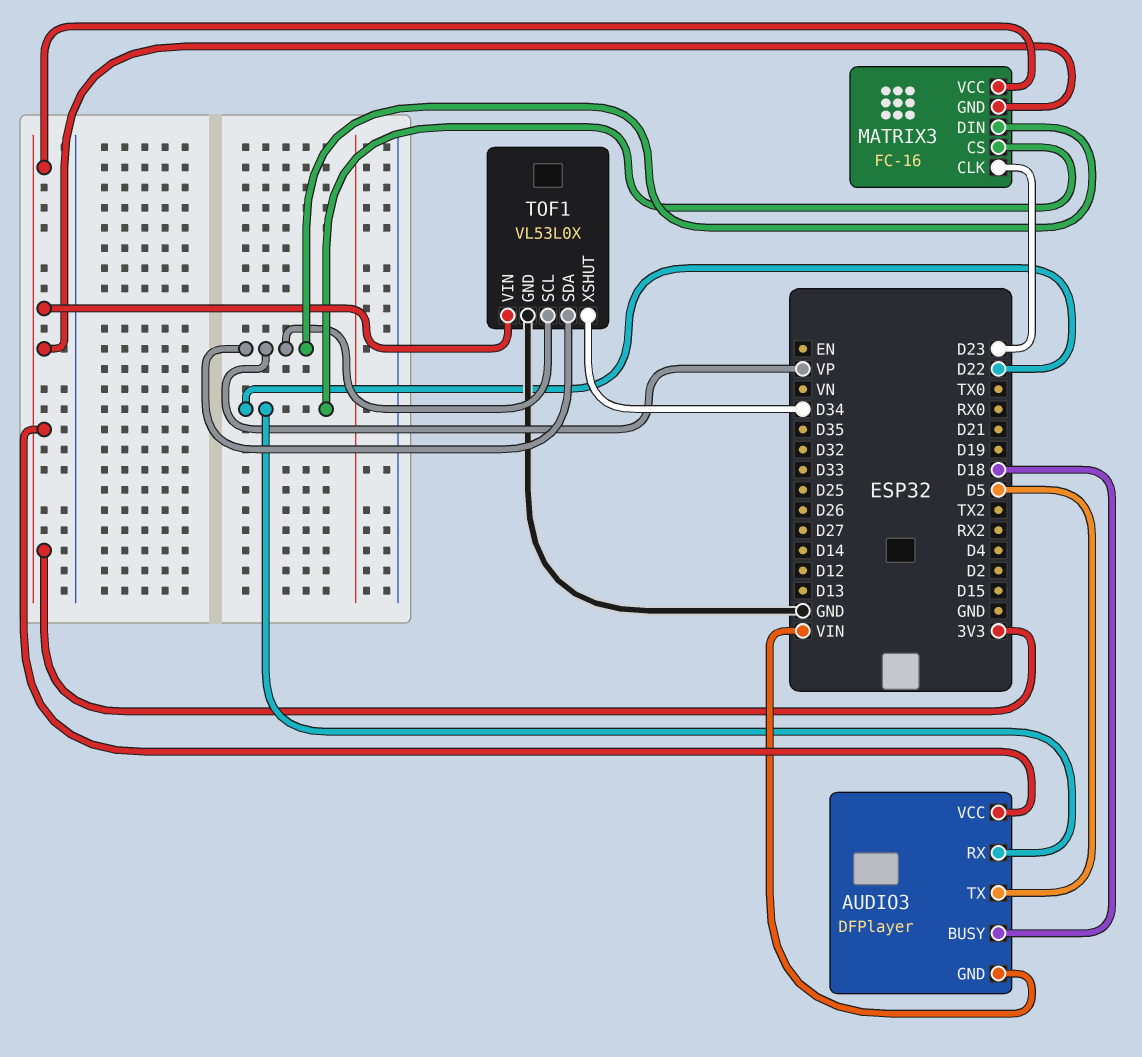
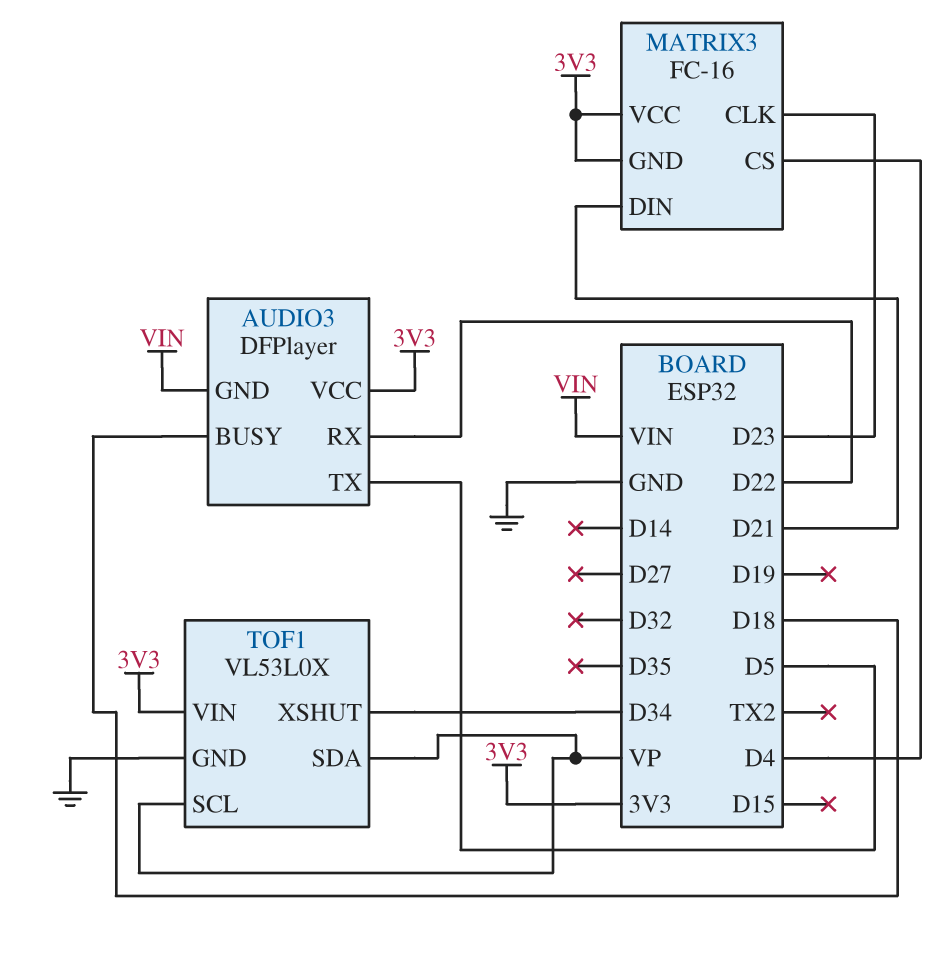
MATRIX3 pin CS: D22 -> D4
MATRIX3 pin DIN: VP -> D21

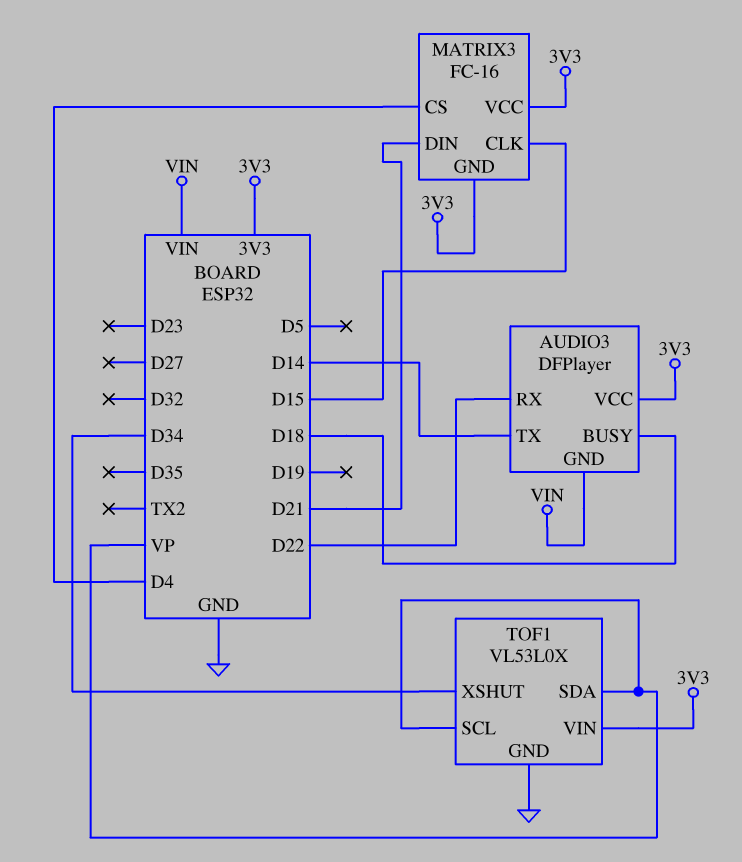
AUDIO3 pin TX: D5 -> D14
MATRIX3 pin CLK: D23 -> D15

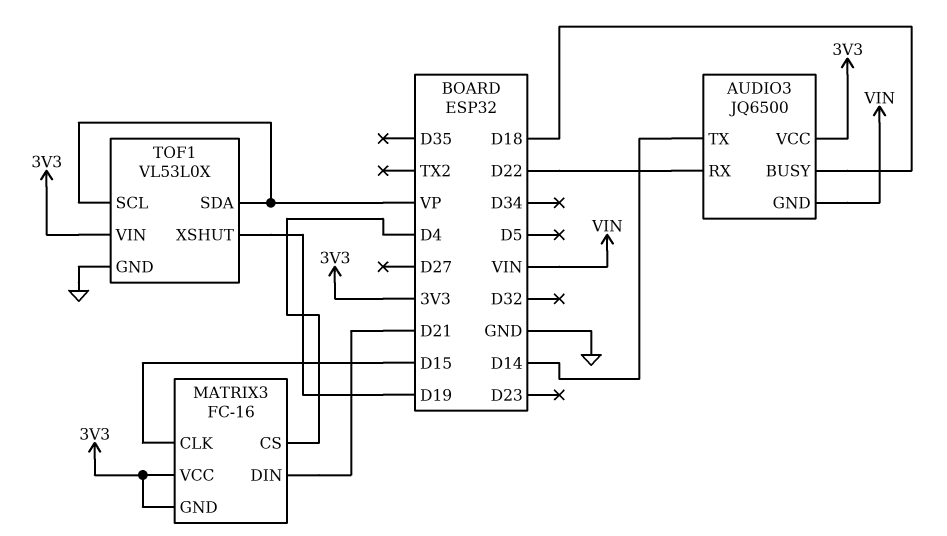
AUDIO3: DFPlayer -> JQ6500
TOF1 pin XSHUT: D34 -> D19

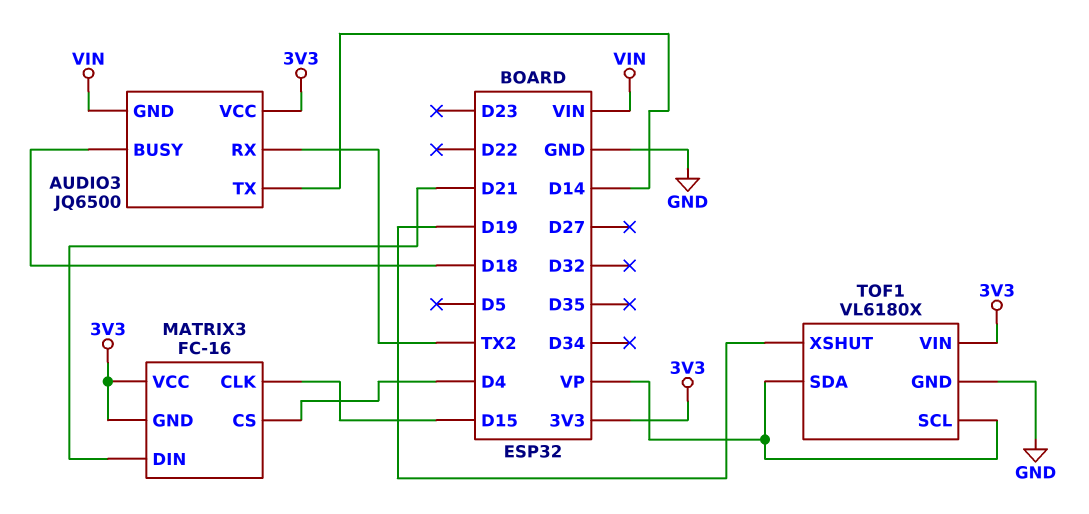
AUDIO3 pin RX: D22 -> TX2
TOF1: VL53L0X -> VL6180X

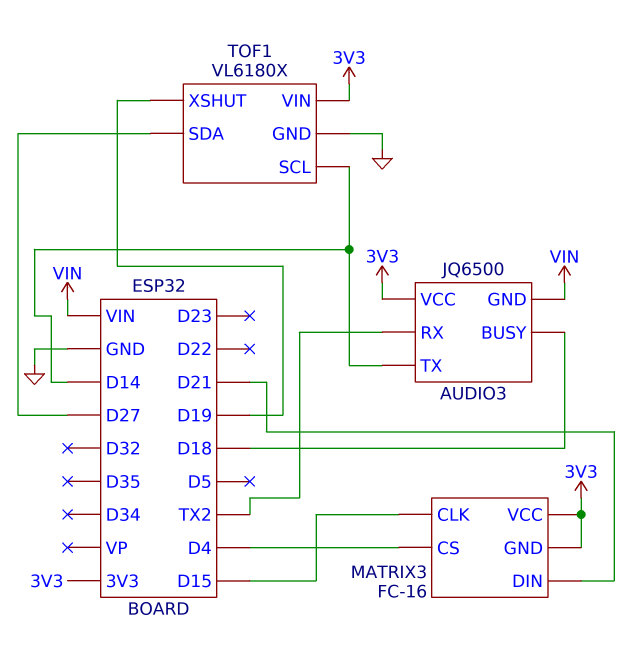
TOF1 pin SCL: VP -> D14
TOF1 pin SDA: VP -> D27

